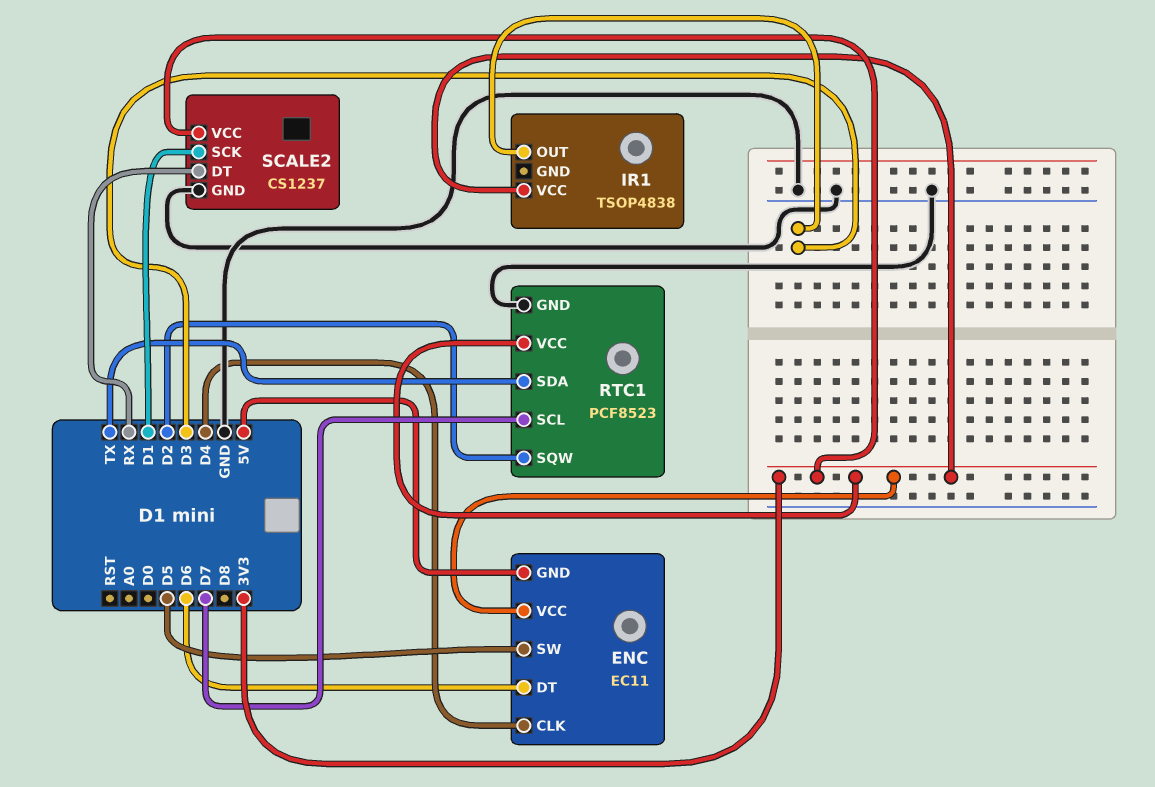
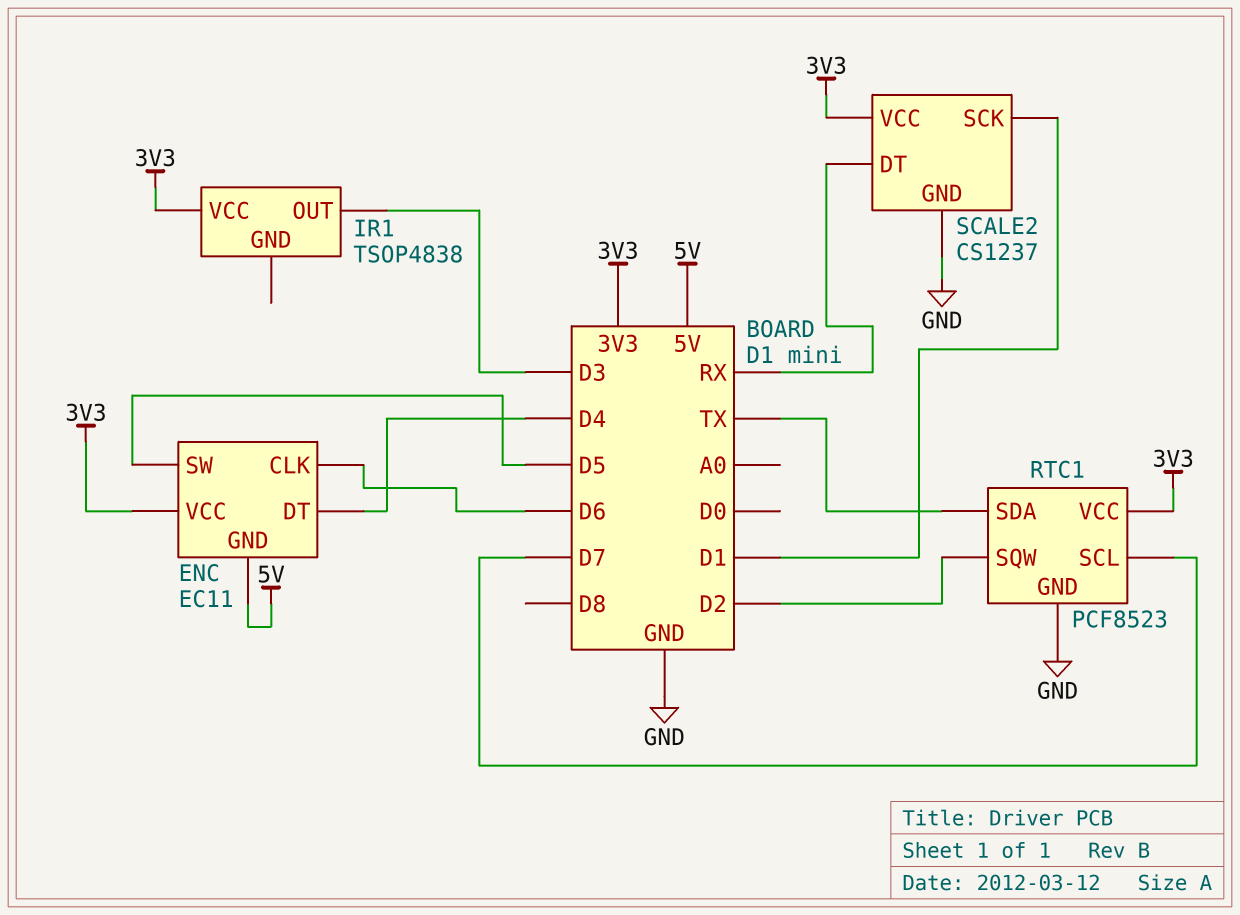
ENC pin CLK: D4 -> D6
ENC pin DT: D6 -> D4

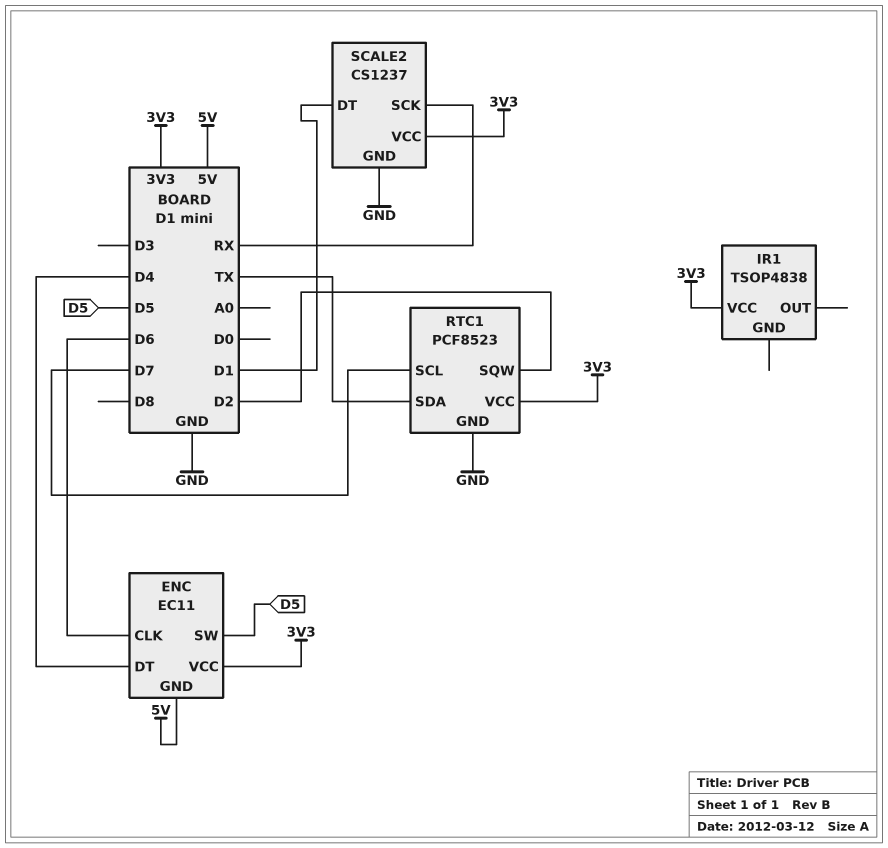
IR1 pin OUT: D3 -> none
SCALE2 pin DT: RX -> D1
SCALE2 pin SCK: D1 -> RX

